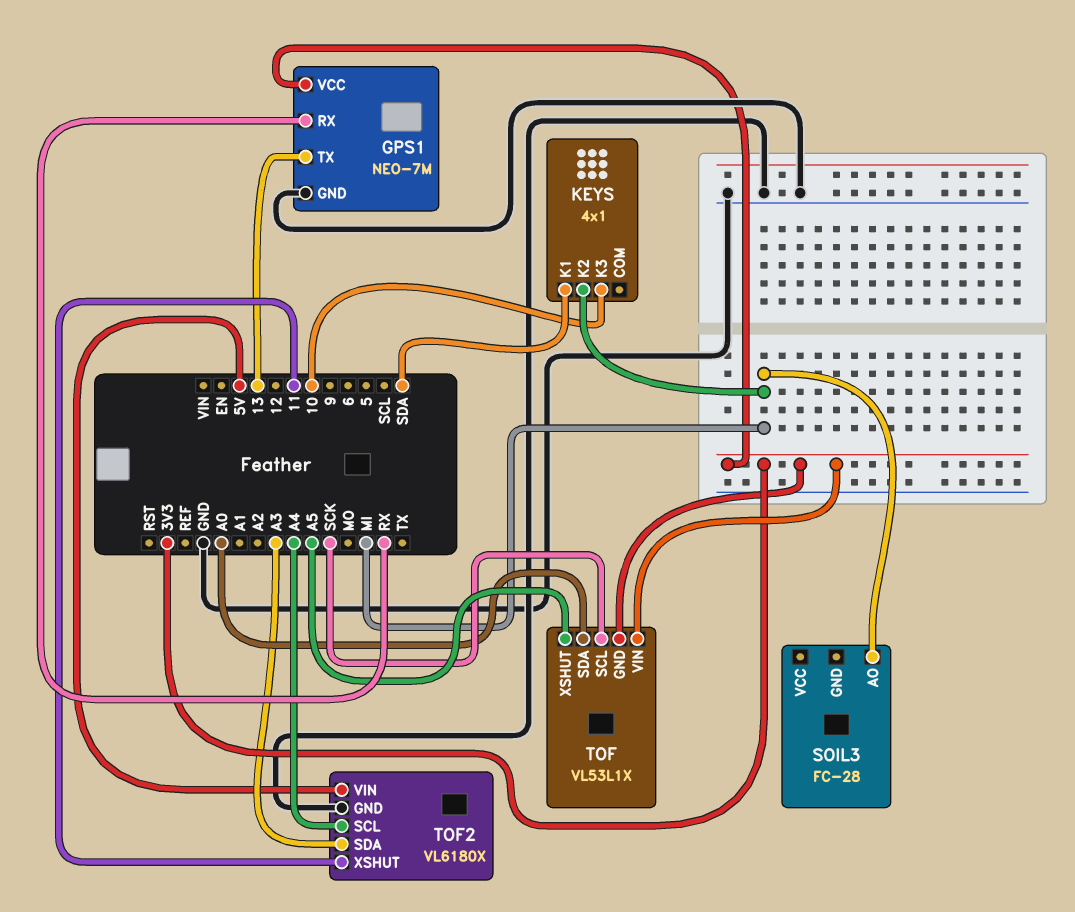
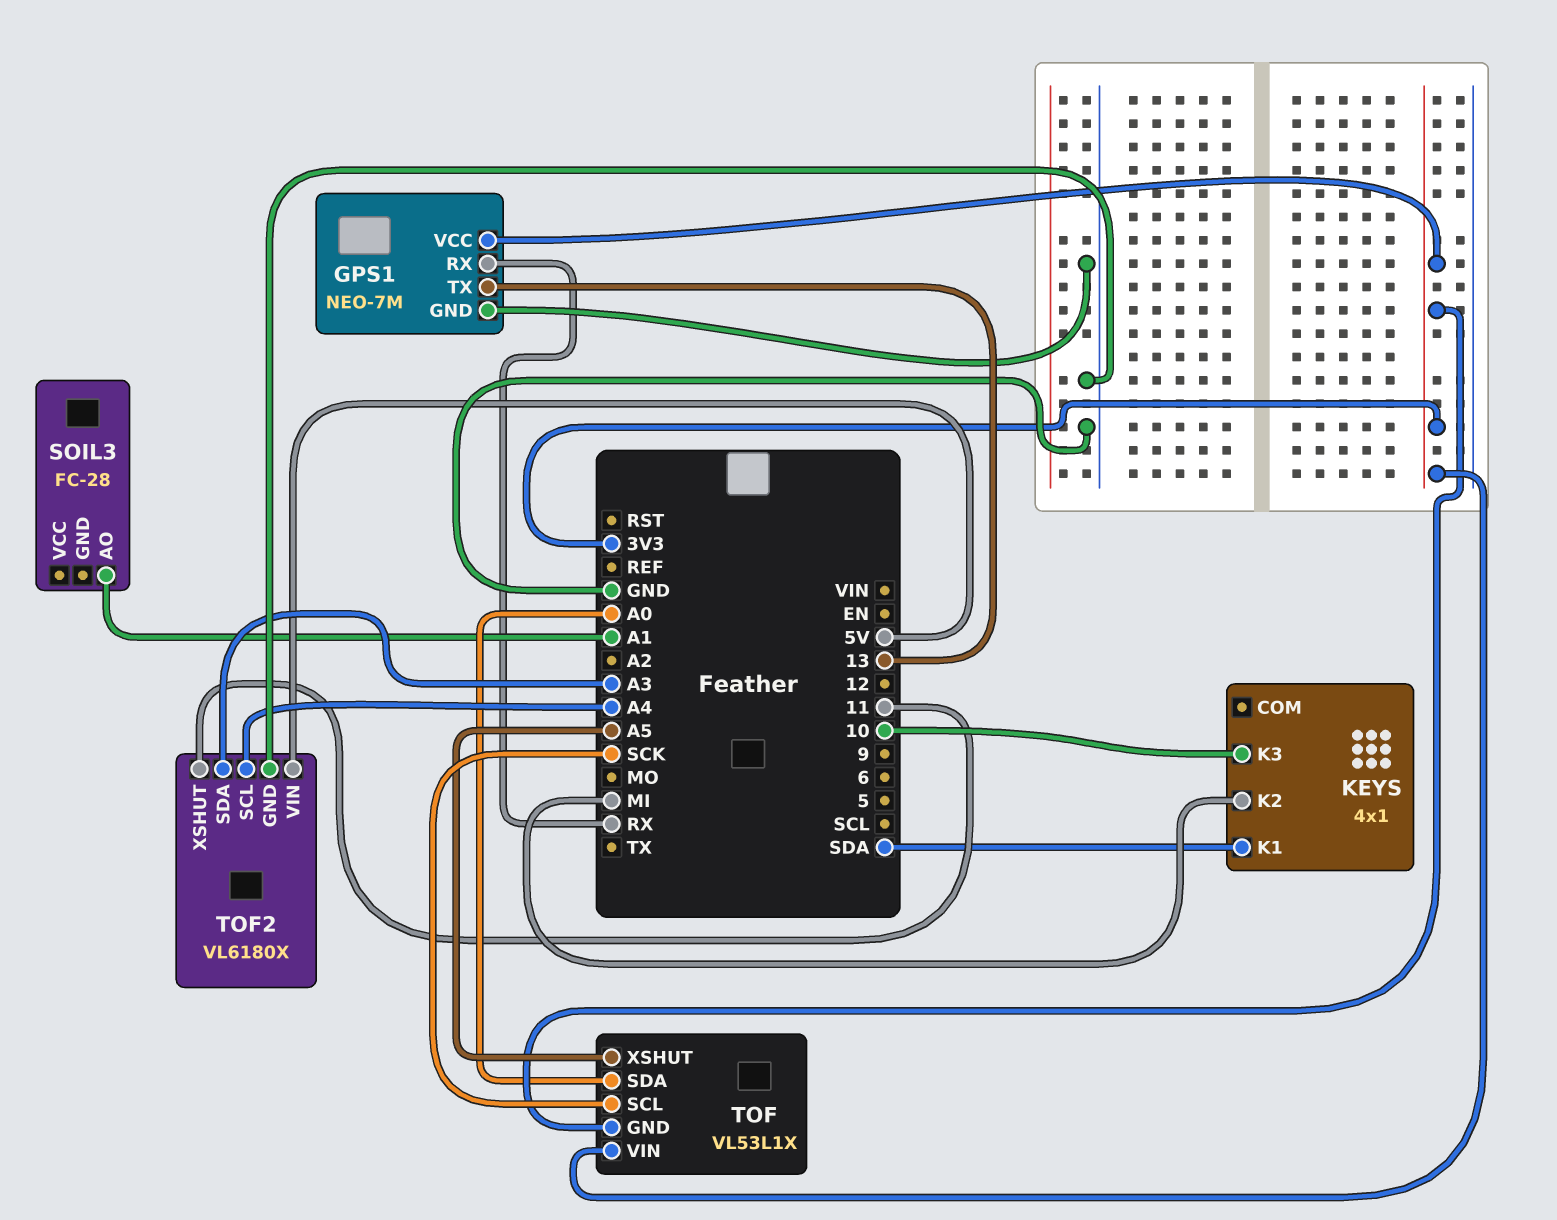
SOIL3 pin AO: MI -> A1

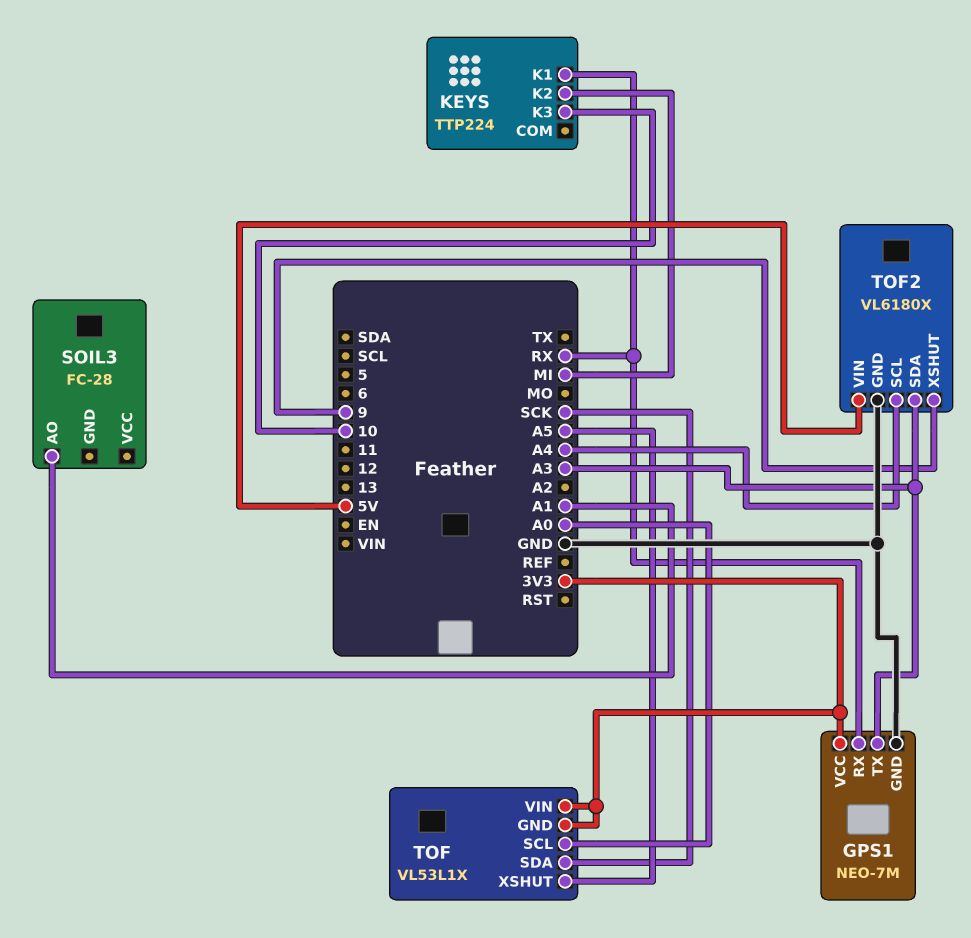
GPS1 pin TX: 13 -> A3
KEYS: 4x1 -> TTP224
KEYS pin K1: SDA -> RX
TOF pin SCL: SCK -> A0
TOF pin SDA: A0 -> SCK
TOF2 pin XSHUT: 11 -> 9

